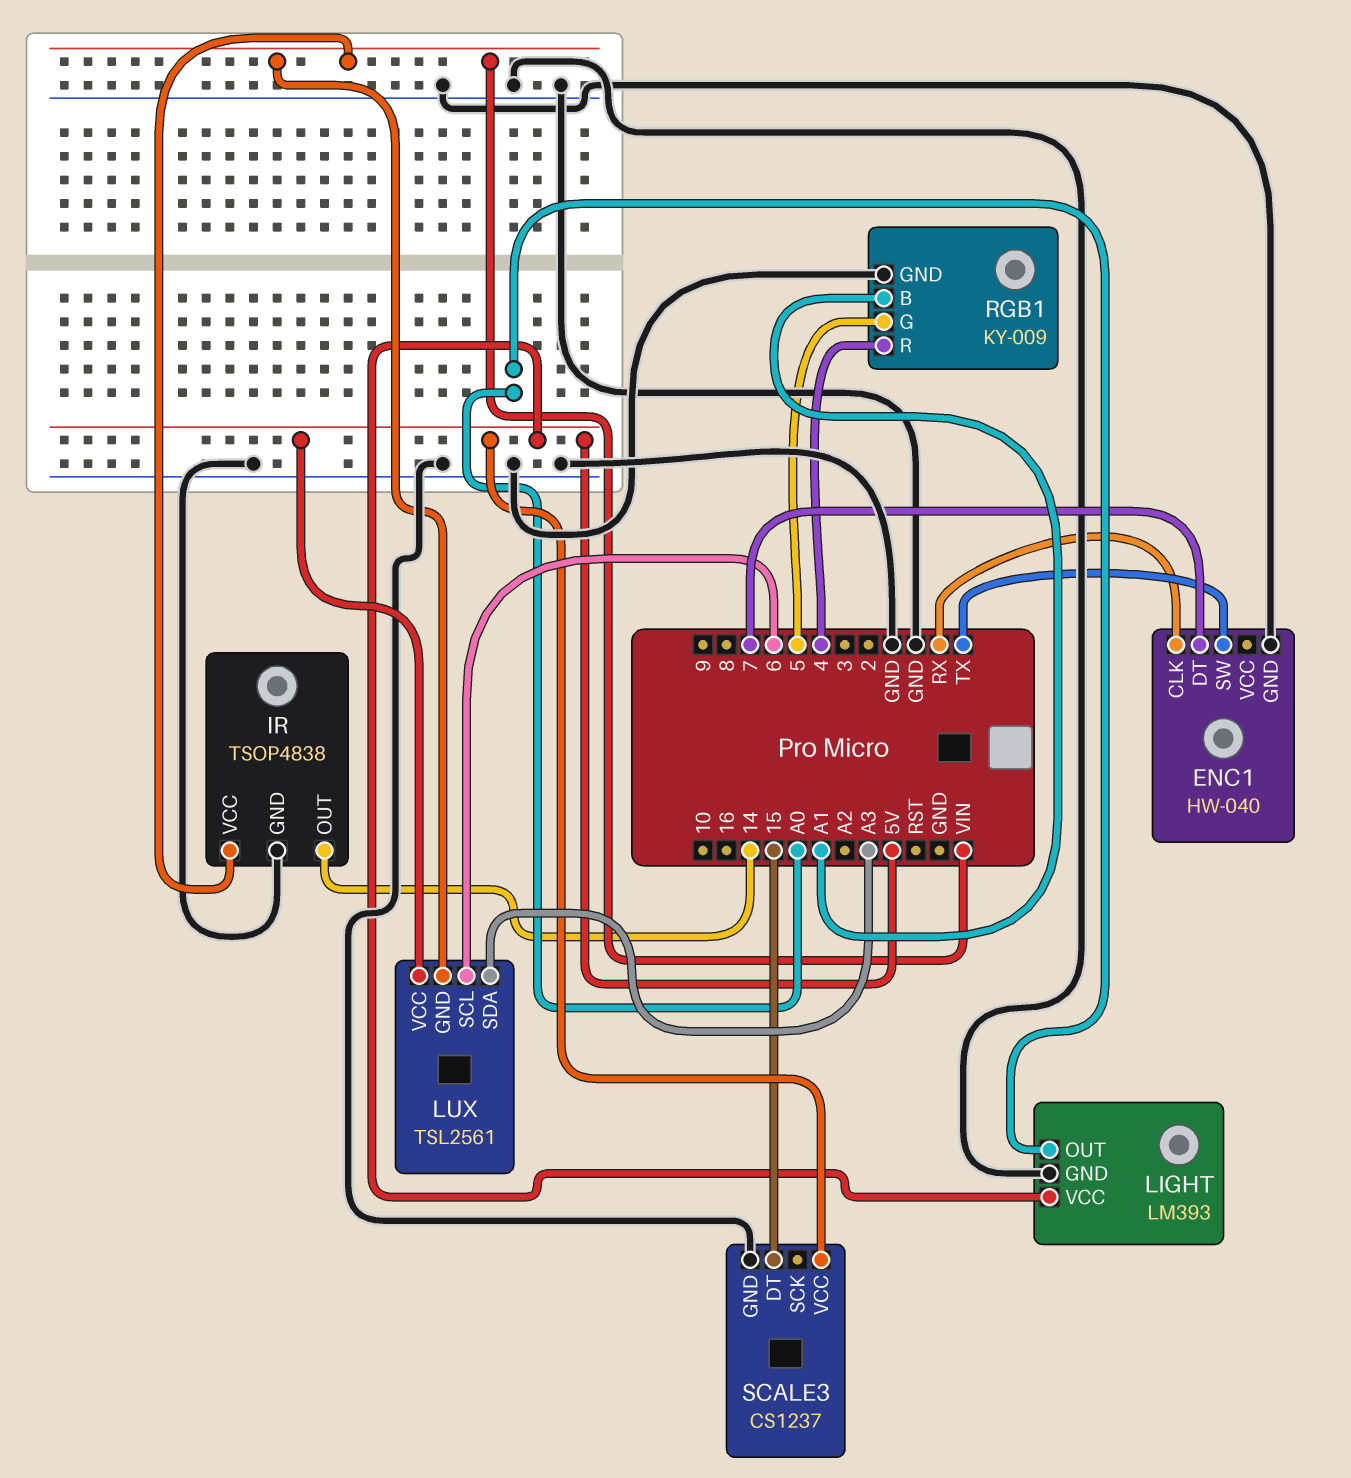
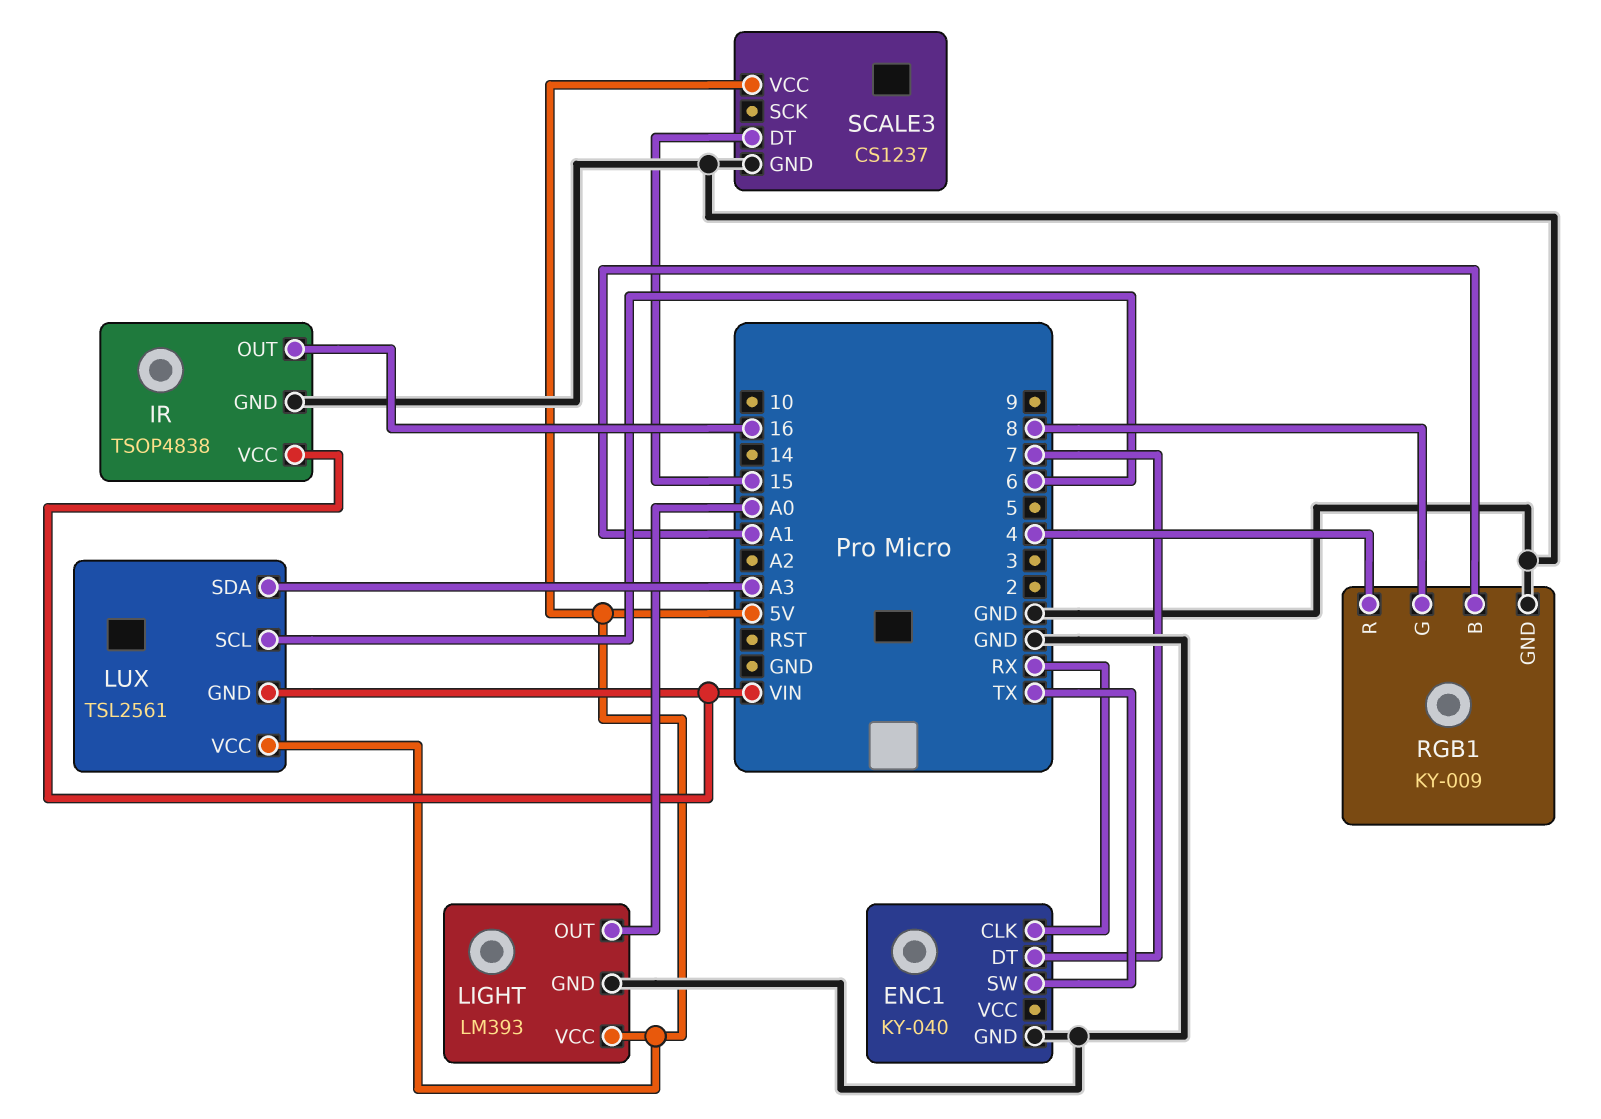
ENC1: HW-040 -> KY-040
IR pin OUT: 14 -> 16
RGB1 pin G: 5 -> 8

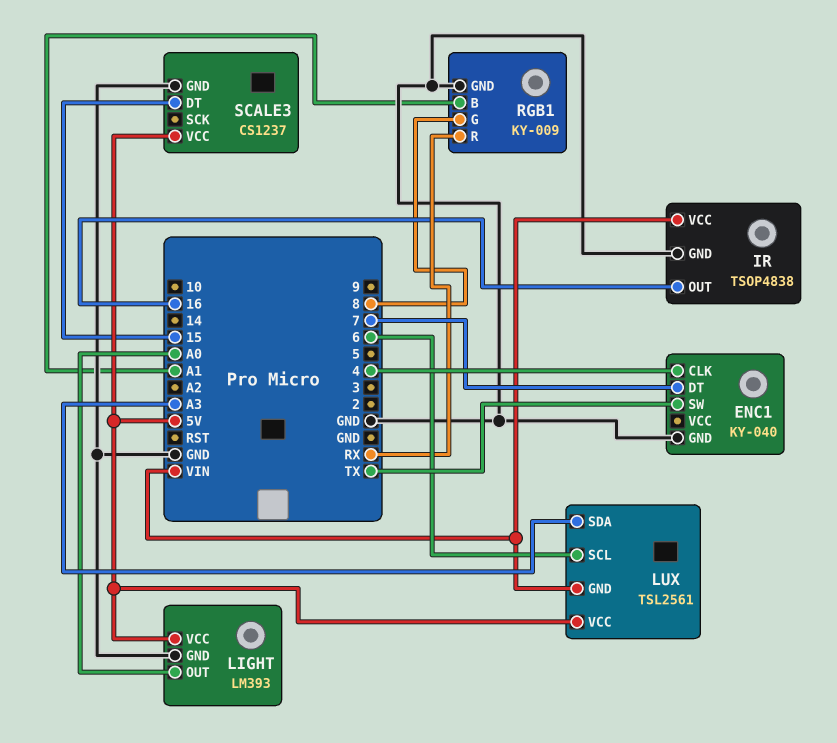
ENC1 pin CLK: RX -> 4
RGB1 pin R: 4 -> RX

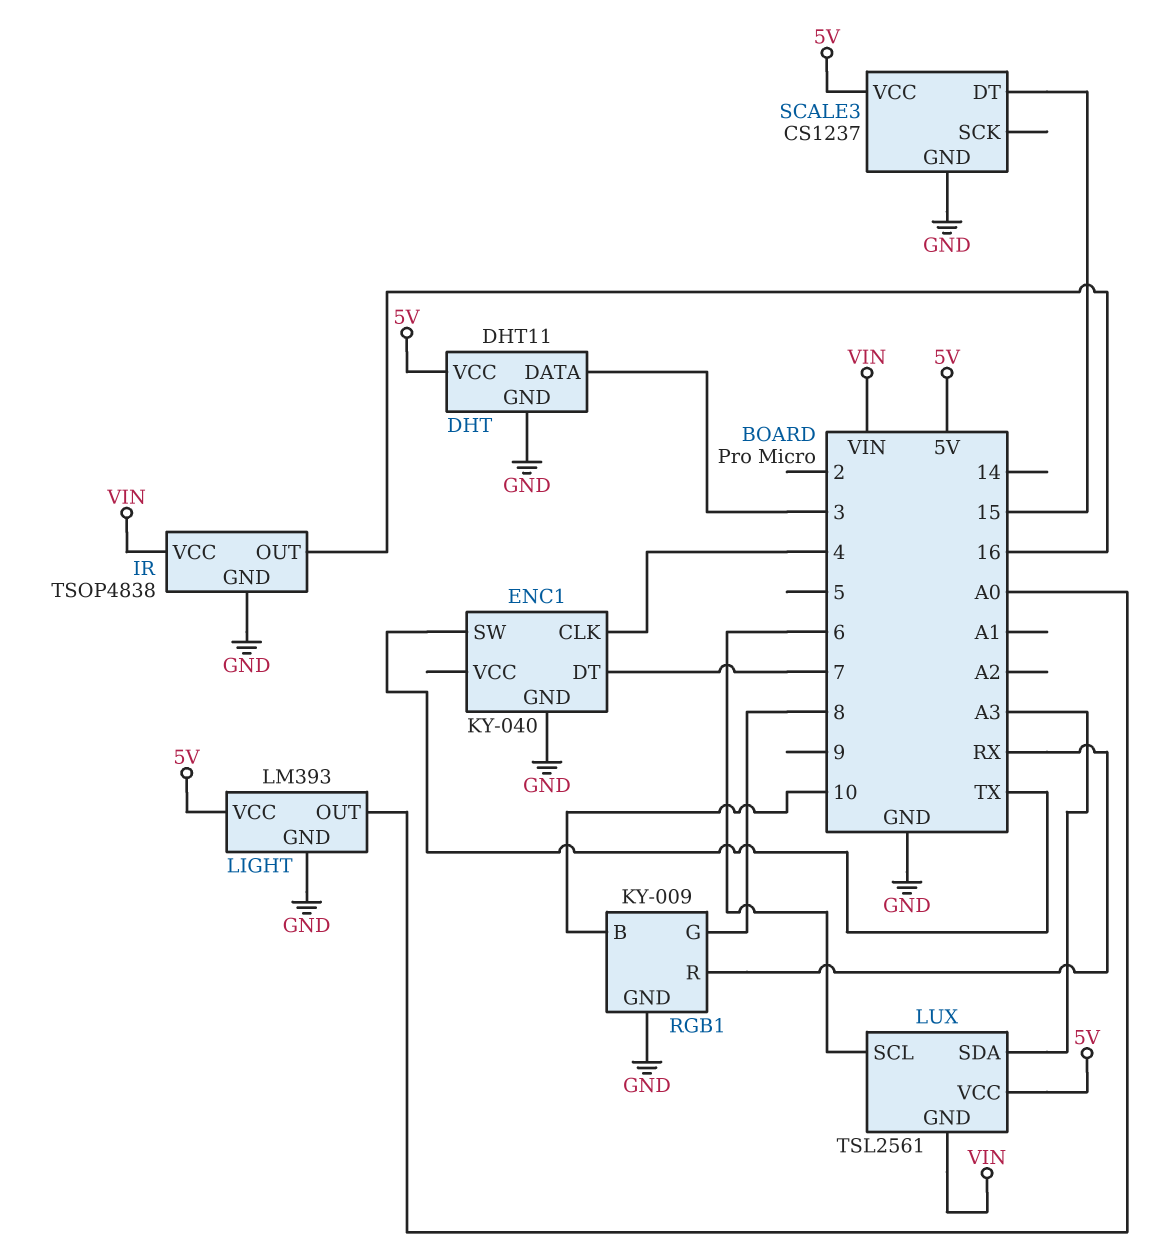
DHT: none -> DHT11
DHT pin DATA: none -> 3
DHT pin GND: none -> GND
DHT pin VCC: none -> 5V
RGB1 pin B: A1 -> 10

